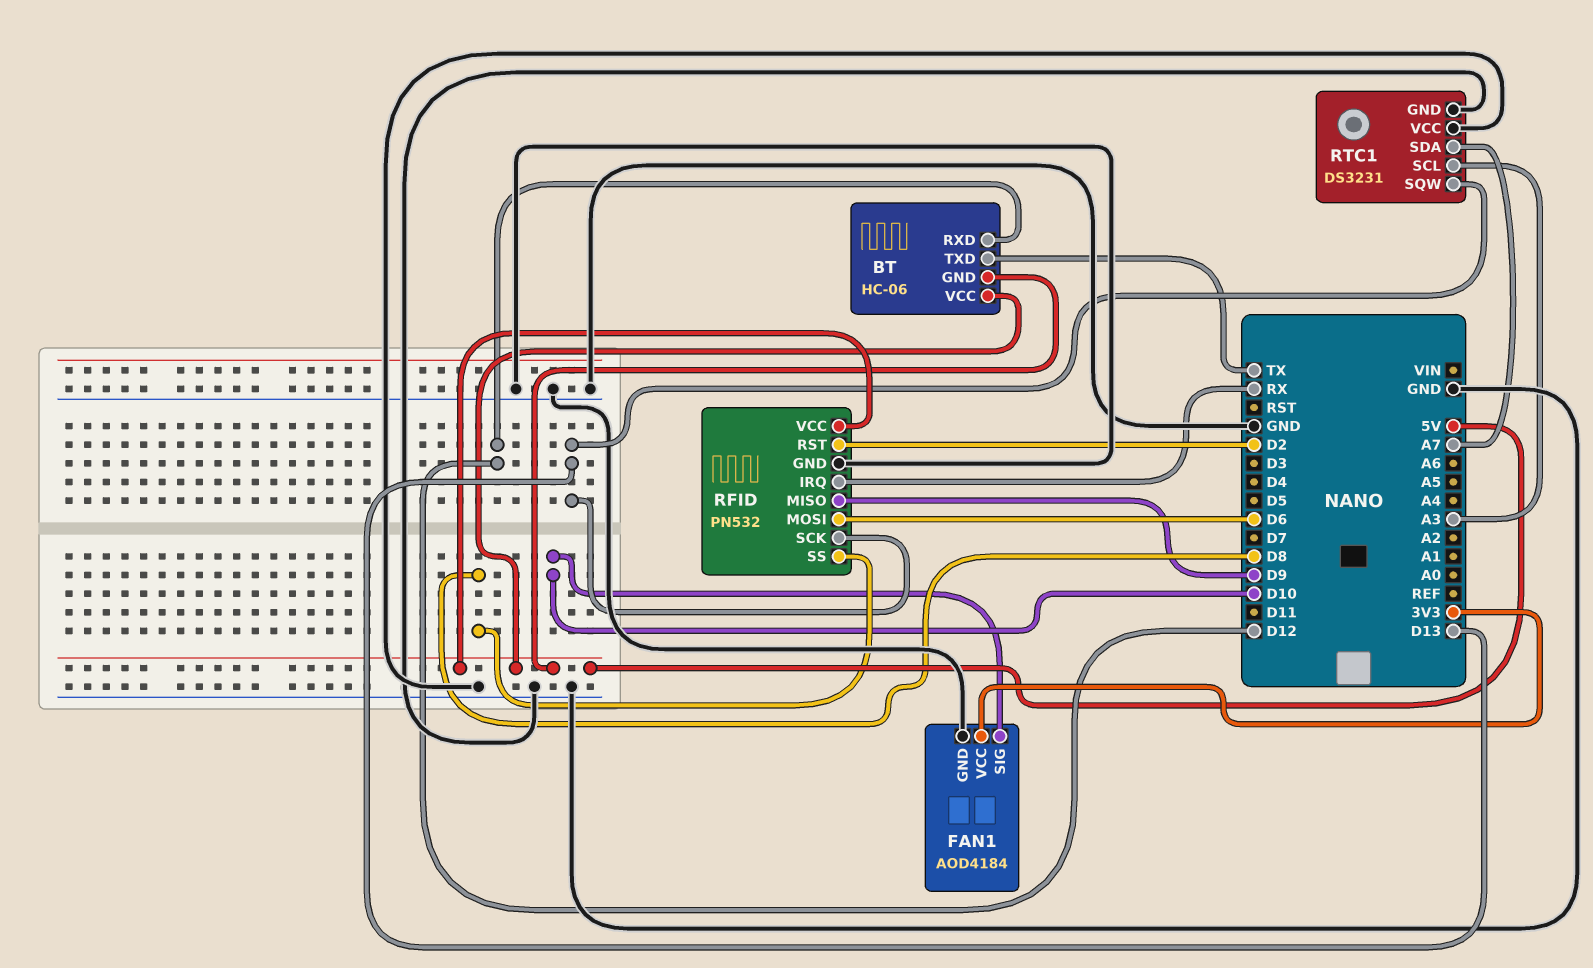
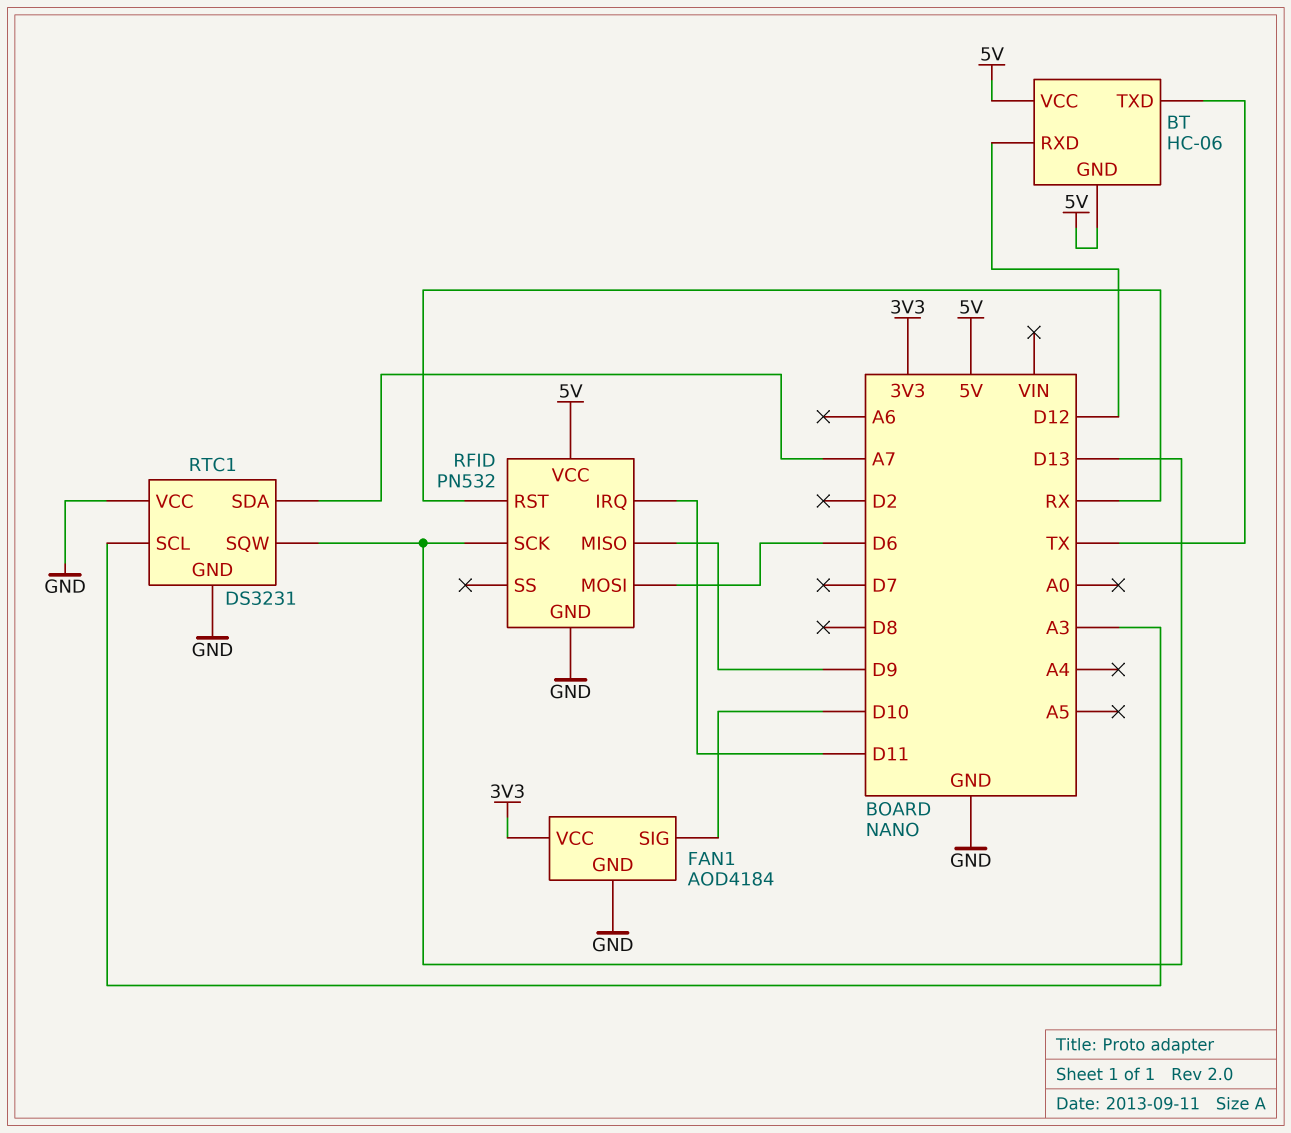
RFID pin IRQ: RX -> D11
RFID pin RST: D2 -> RX
RFID pin SS: D8 -> none

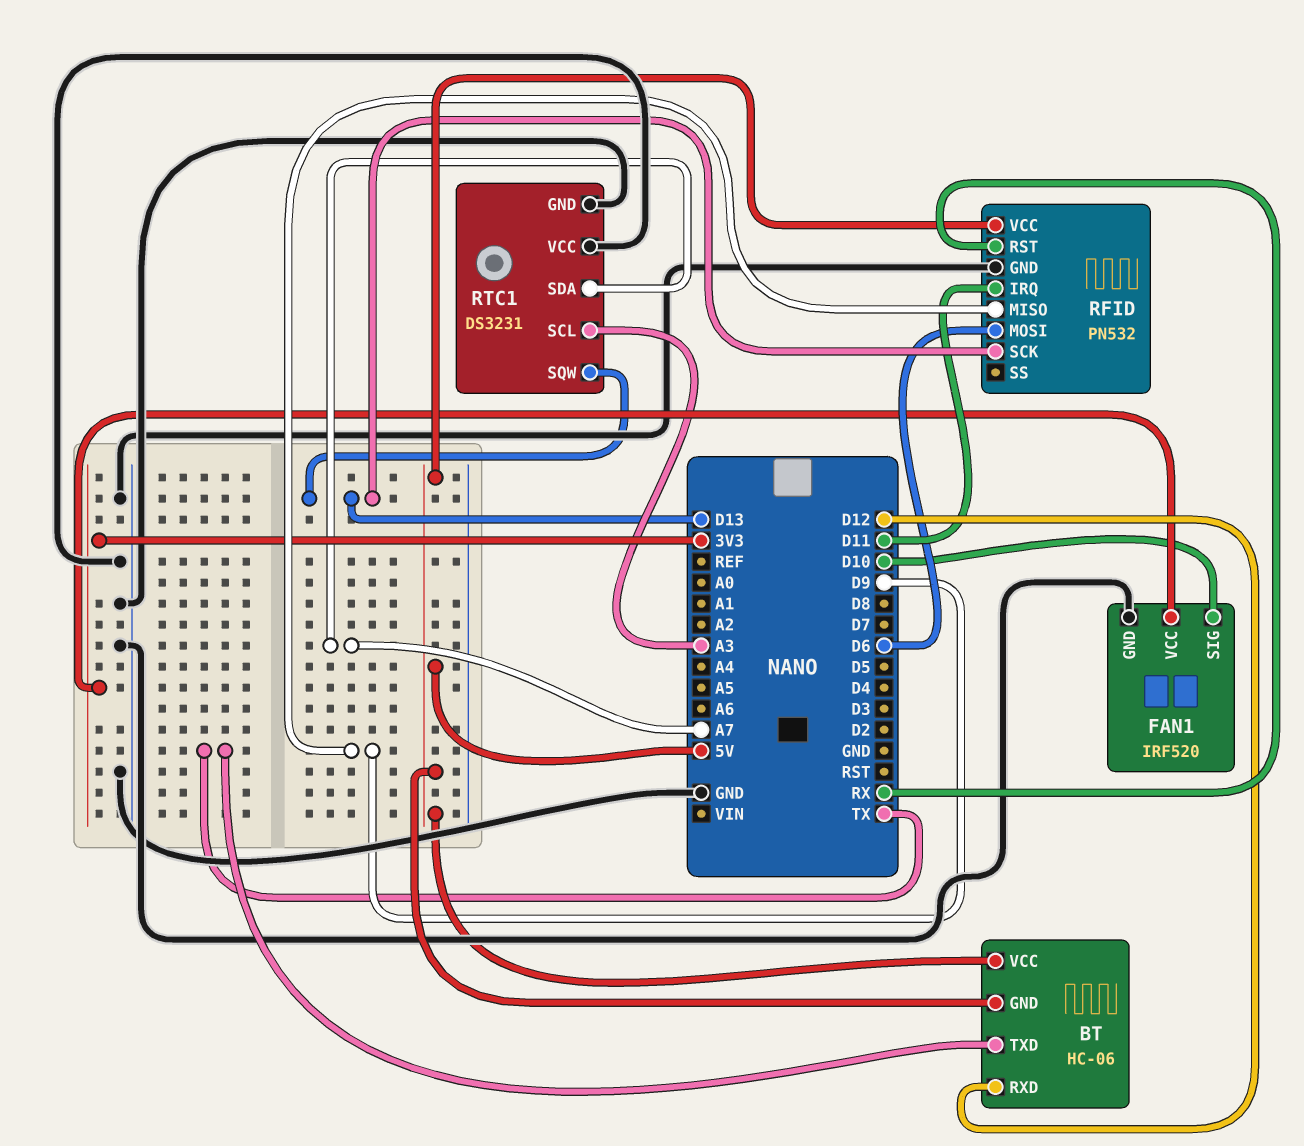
FAN1: AOD4184 -> IRF520

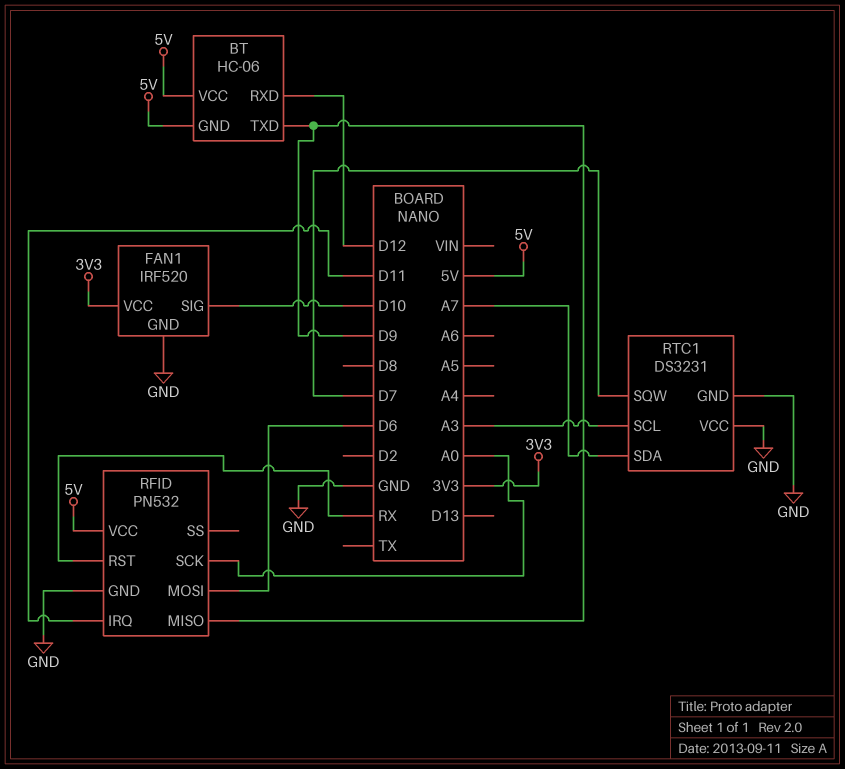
BT pin TXD: TX -> D9
RFID pin SCK: D13 -> A0
RTC1 pin SQW: D13 -> D7

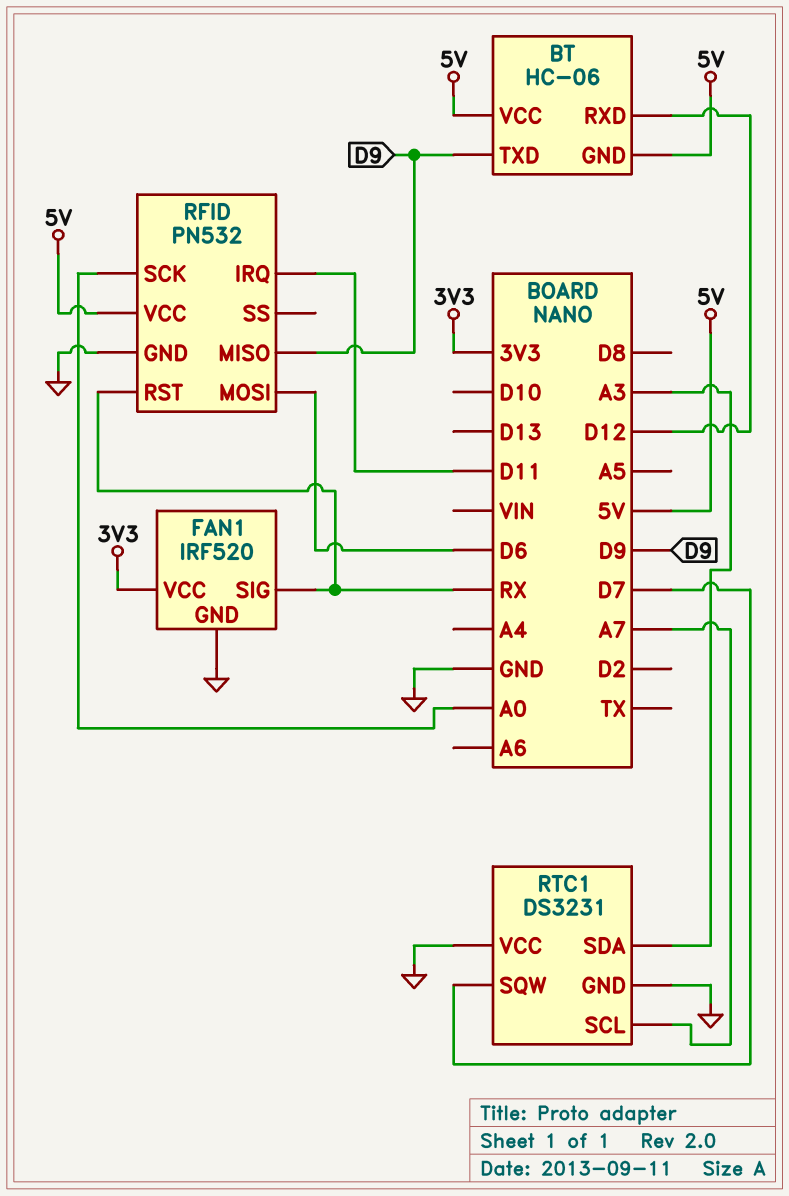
FAN1 pin SIG: D10 -> RX
RTC1 pin SCL: A3 -> A7
RTC1 pin SDA: A7 -> A3

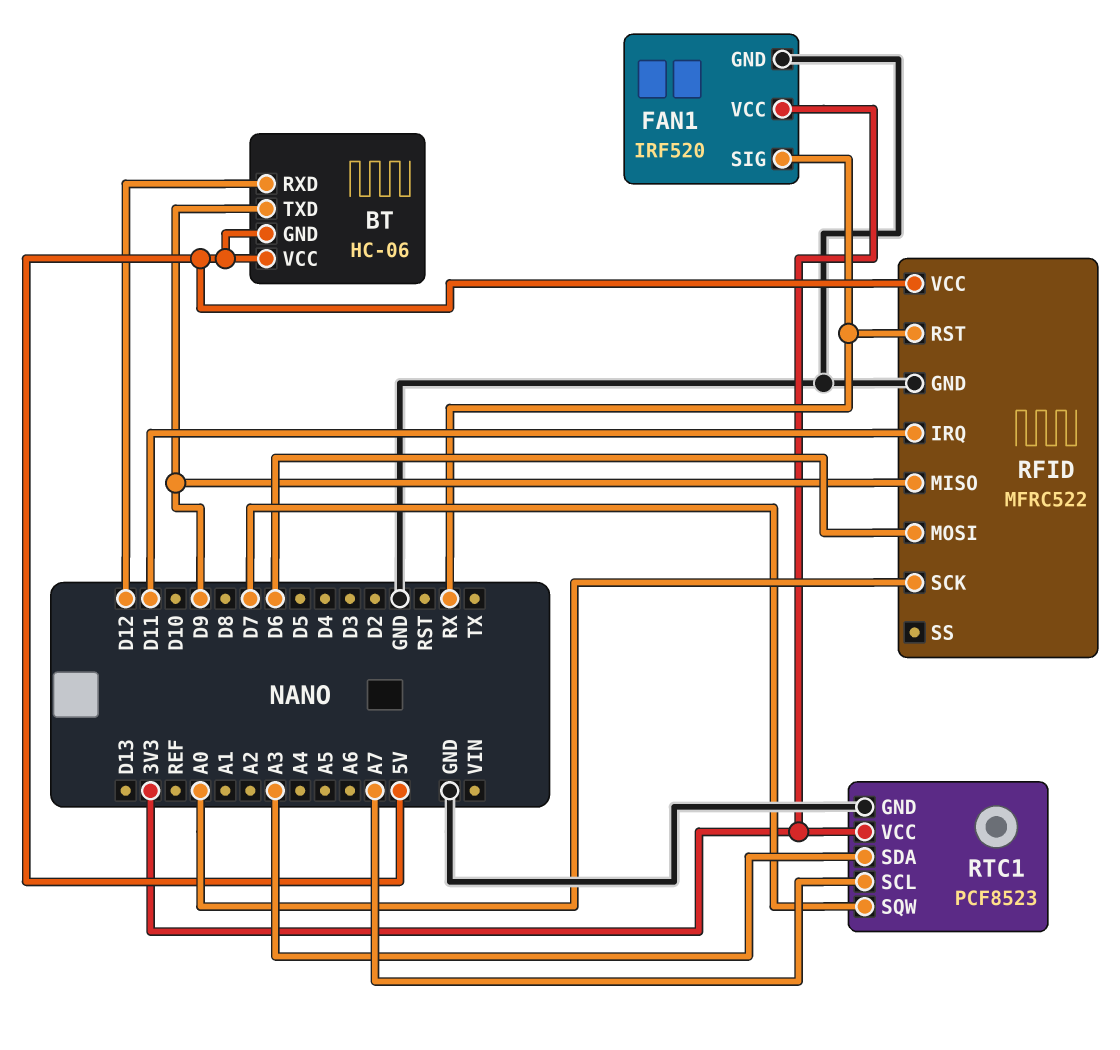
RFID: PN532 -> MFRC522
RTC1: DS3231 -> PCF8523
RTC1 pin VCC: GND -> 3V3

